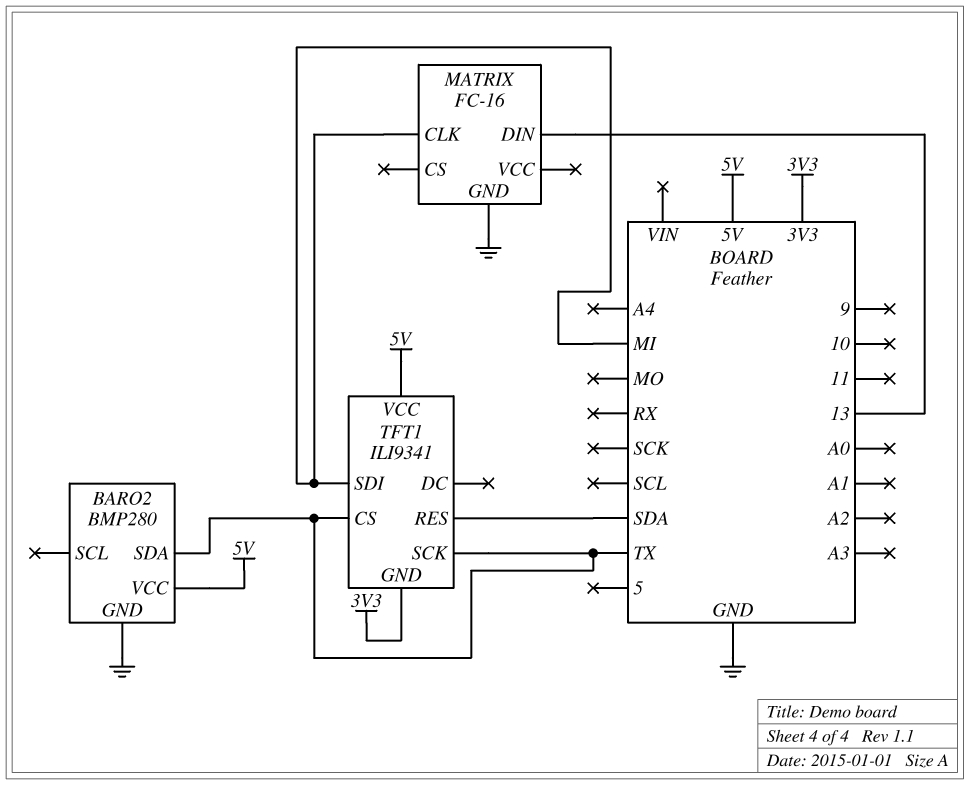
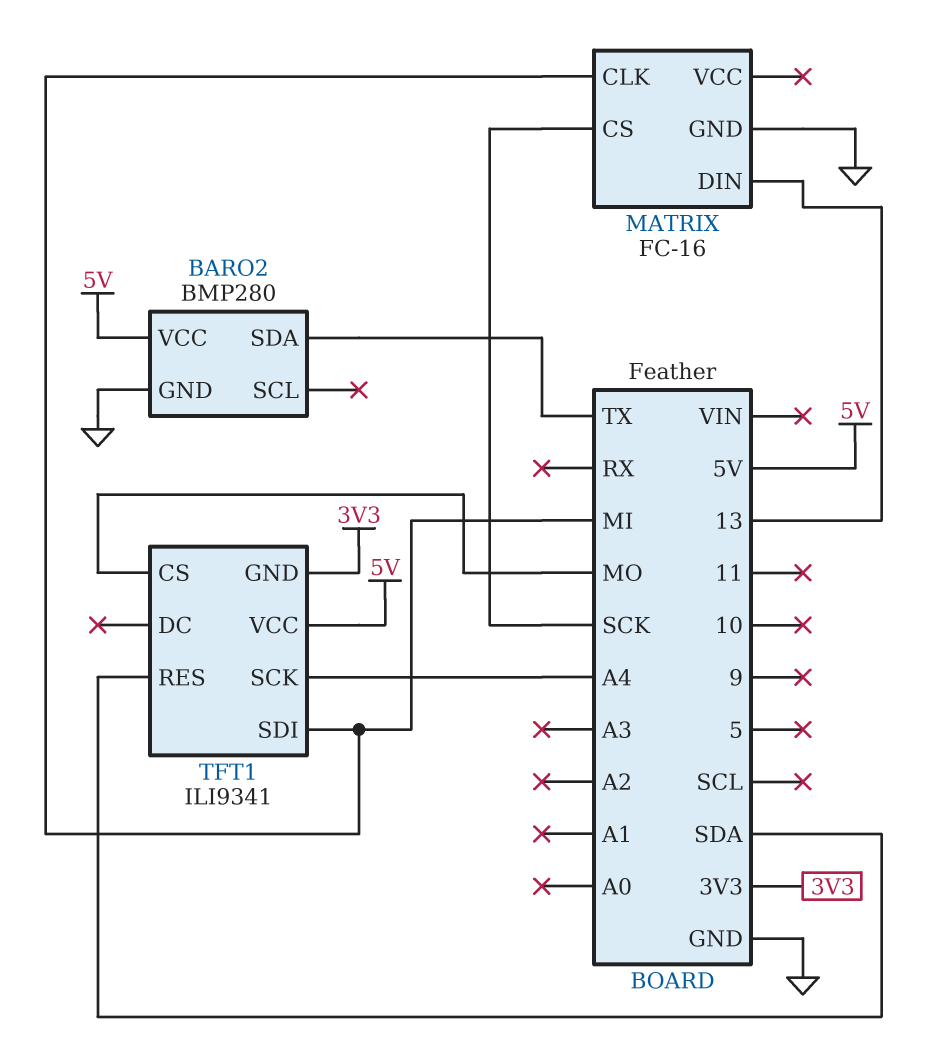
MATRIX pin CS: none -> SCK
TFT1 pin CS: TX -> MO
TFT1 pin SCK: TX -> A4

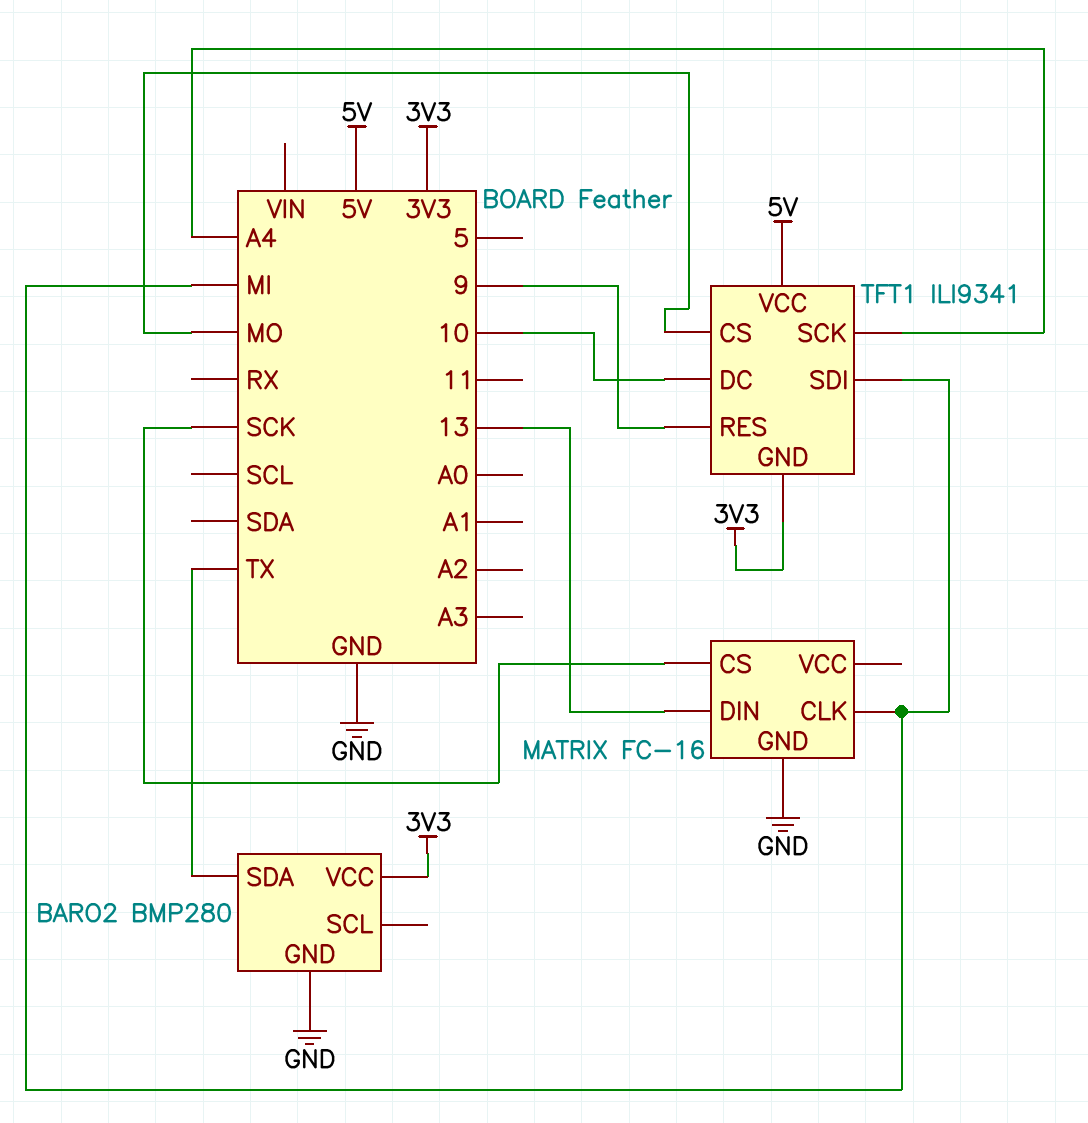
BARO2 pin VCC: 5V -> 3V3
TFT1 pin DC: none -> 10
TFT1 pin RES: SDA -> 9

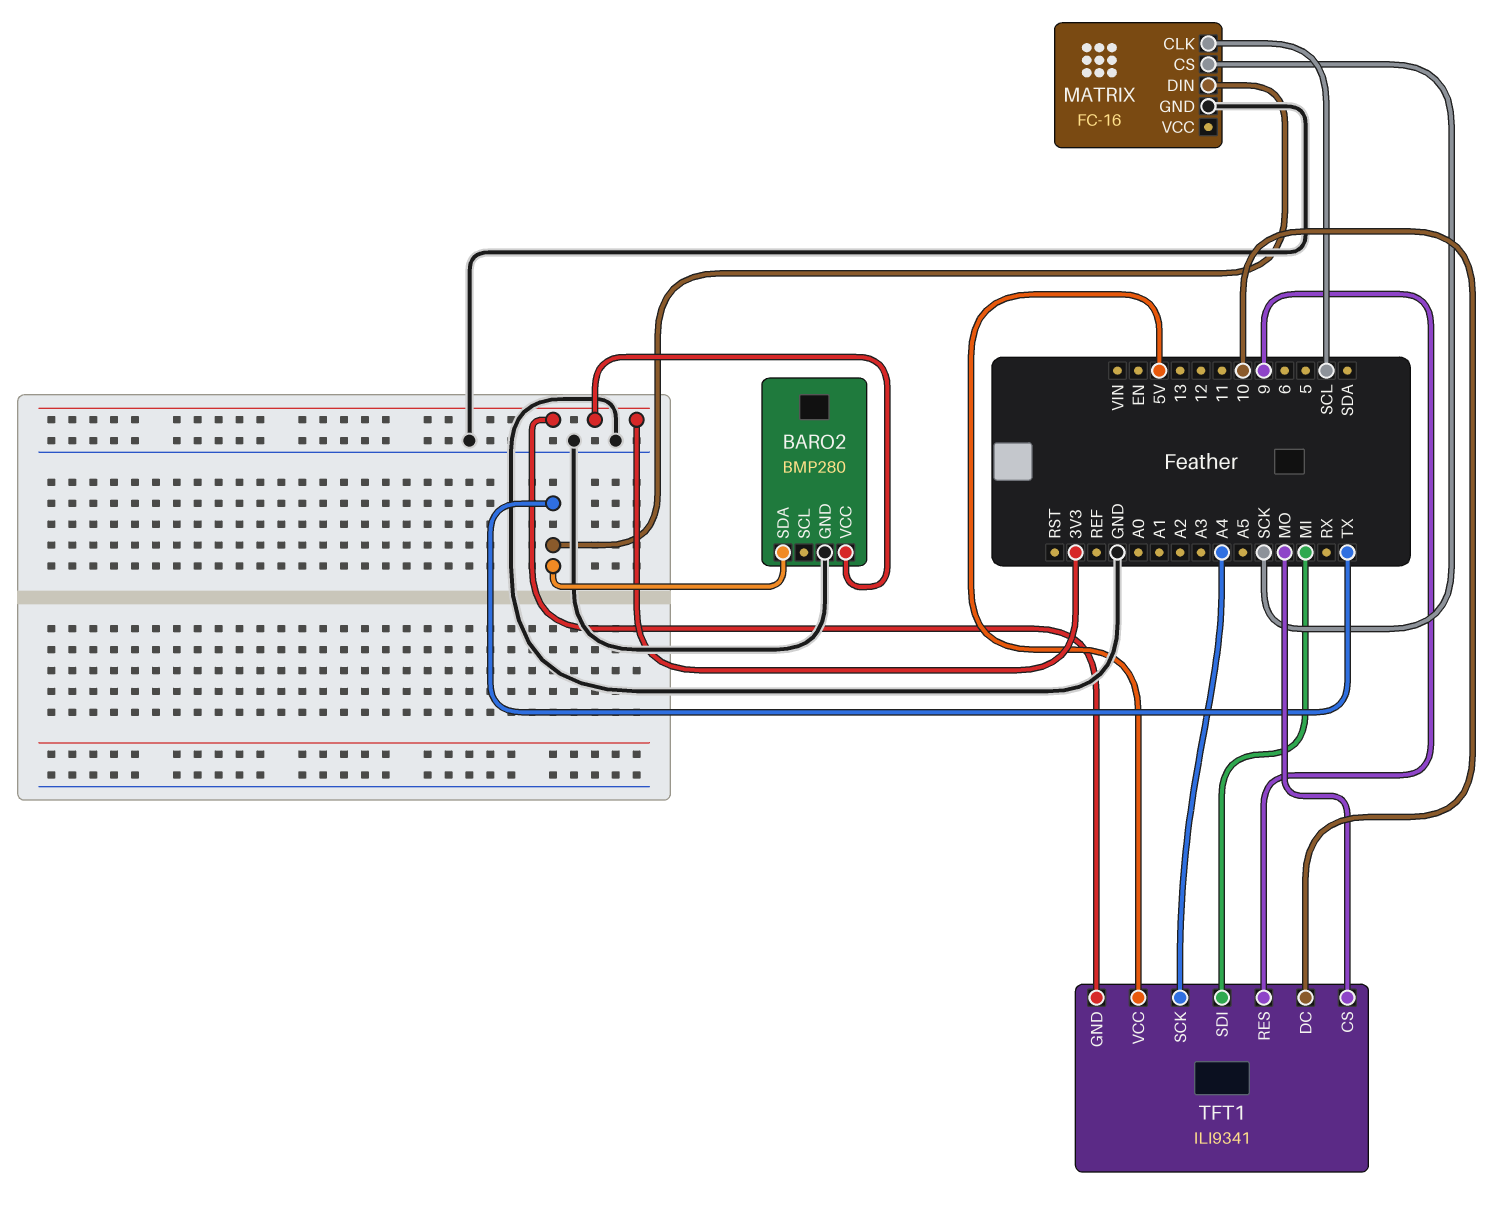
MATRIX pin CLK: MI -> SCL
MATRIX pin DIN: 13 -> TX

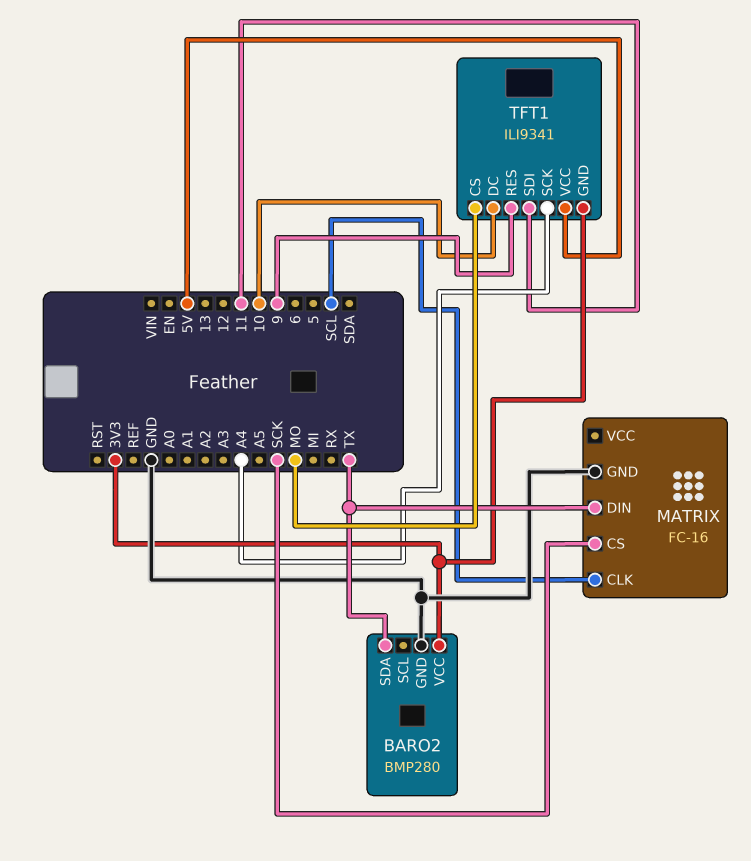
TFT1 pin SDI: MI -> 11

